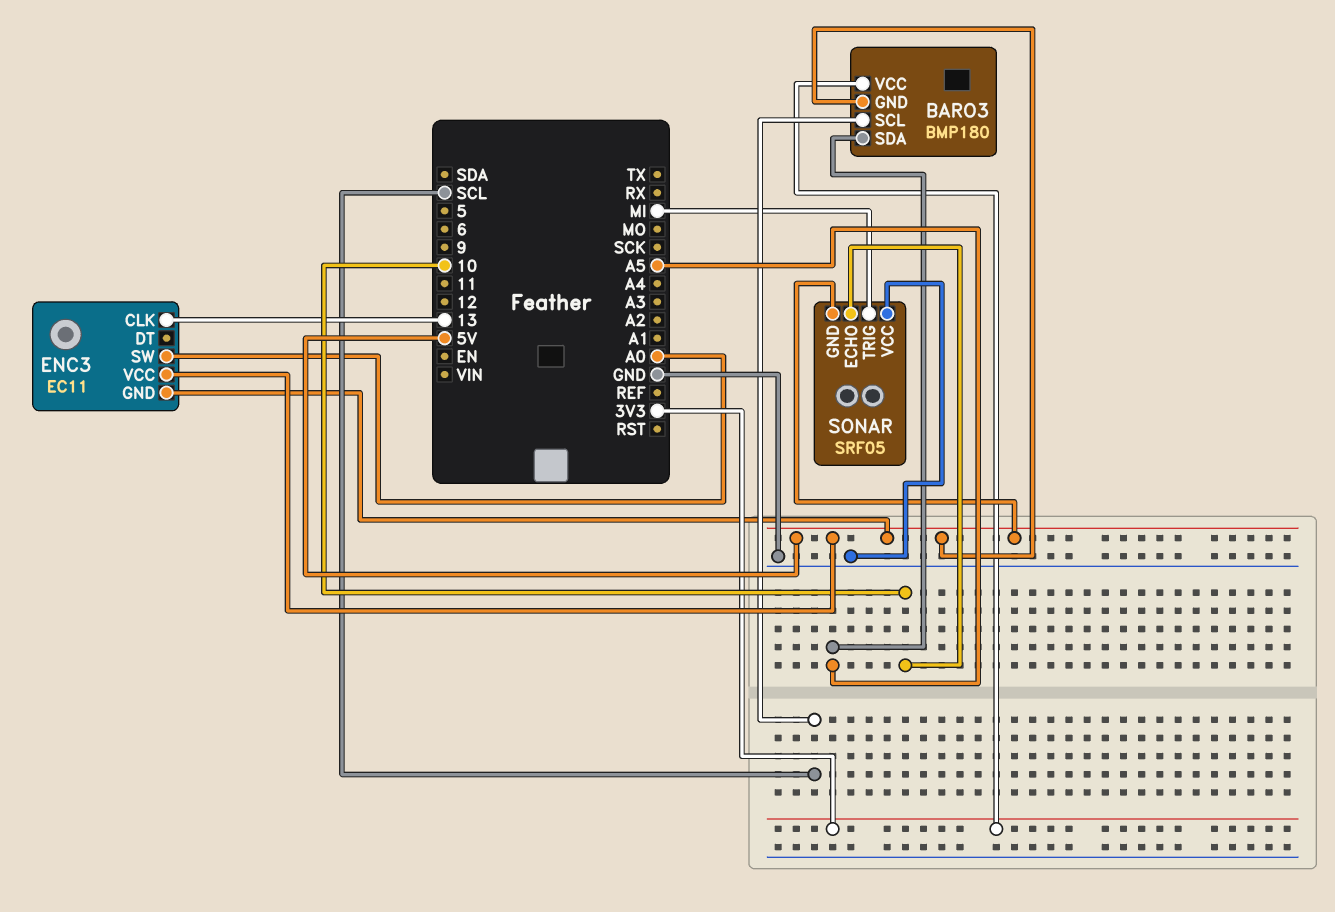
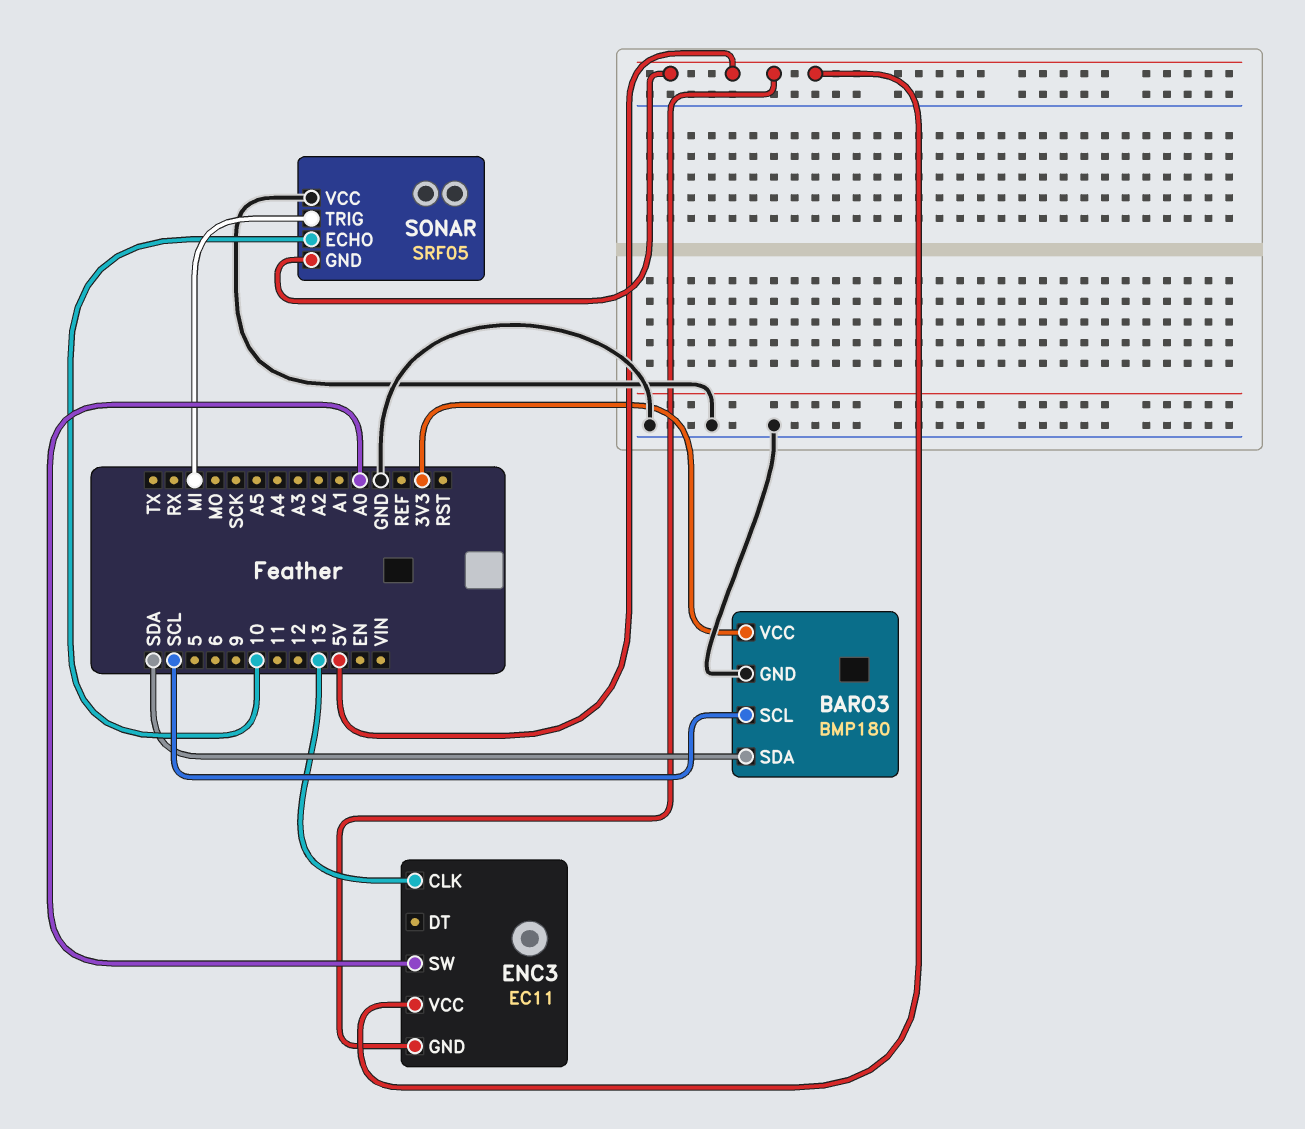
BARO3 pin GND: 5V -> GND
BARO3 pin SDA: A5 -> SDA

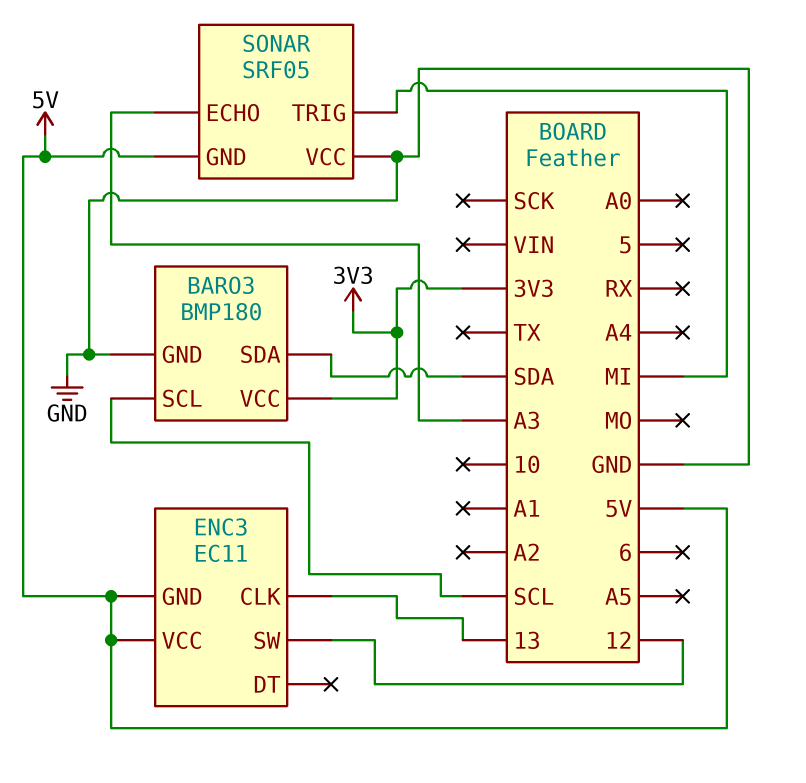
ENC3 pin SW: A0 -> 12
SONAR pin ECHO: 10 -> A3

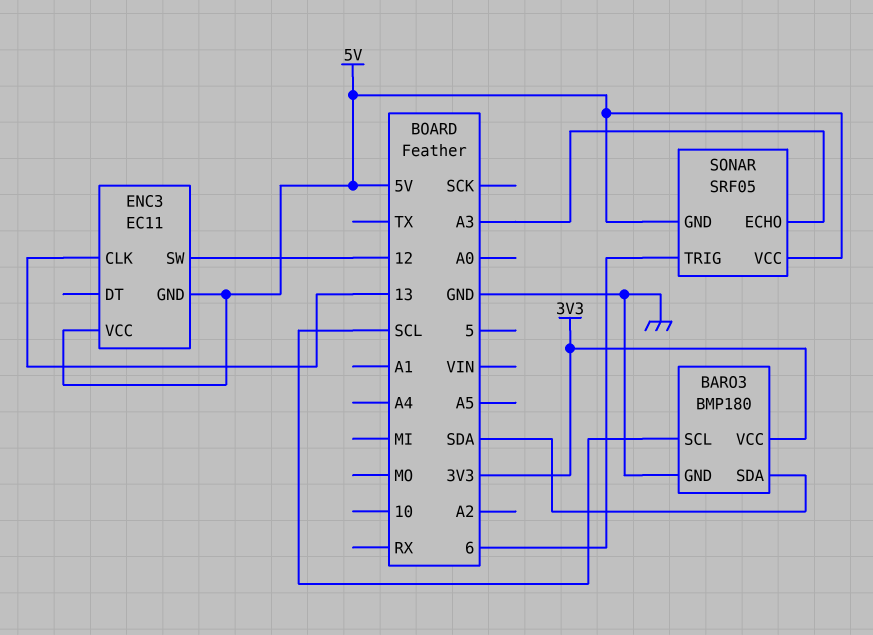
SONAR pin TRIG: MI -> 6
SONAR pin VCC: GND -> 5V

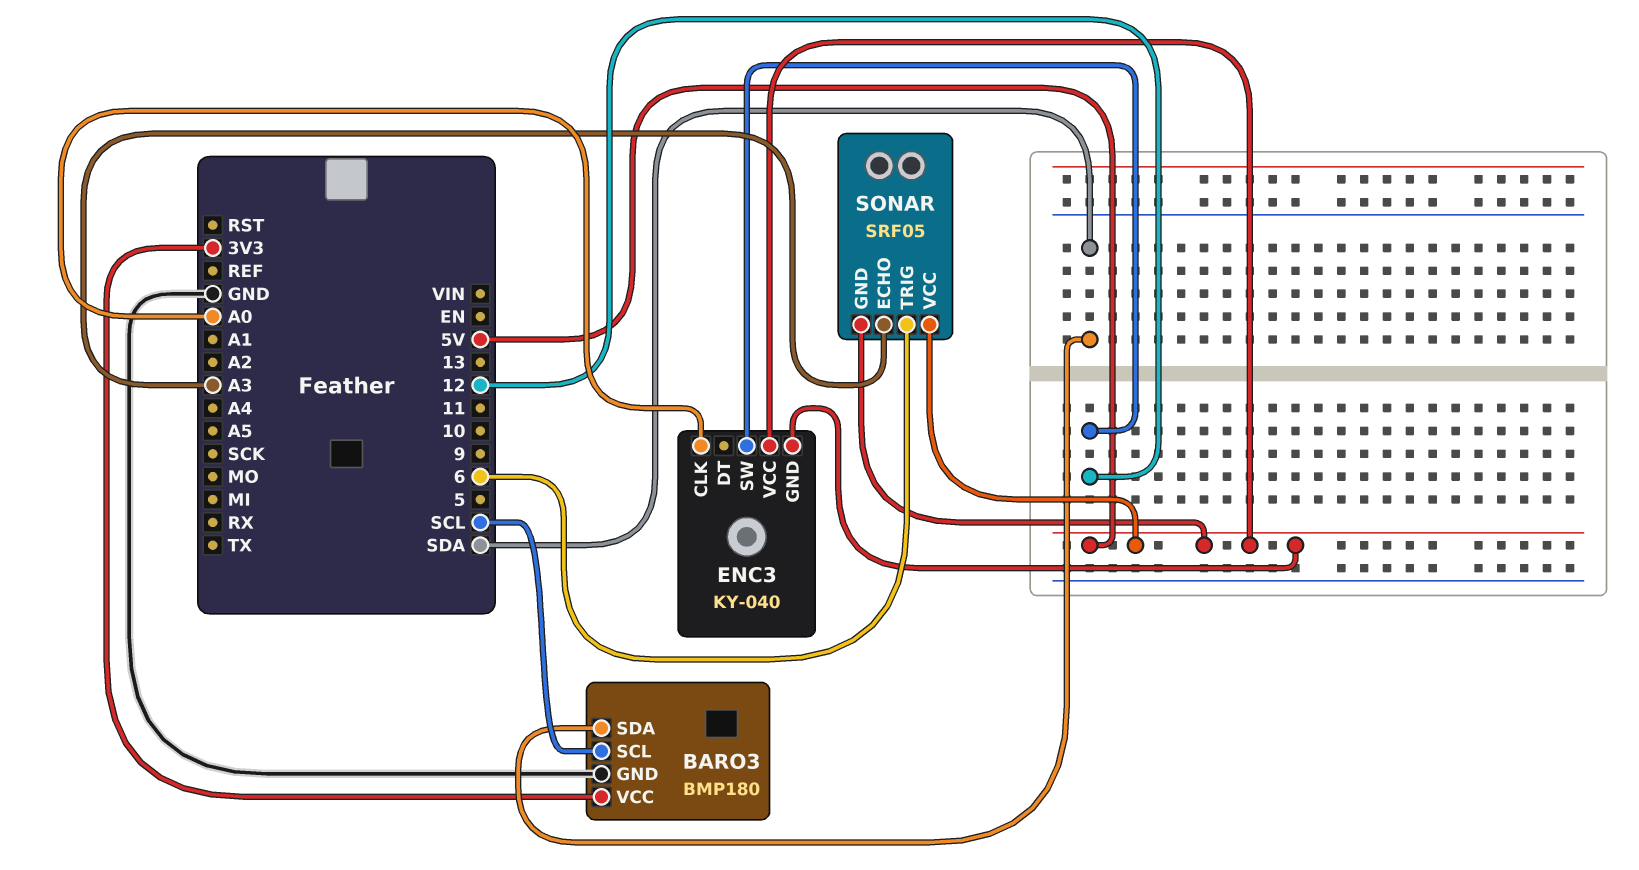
ENC3: EC11 -> KY-040
ENC3 pin CLK: 13 -> A0

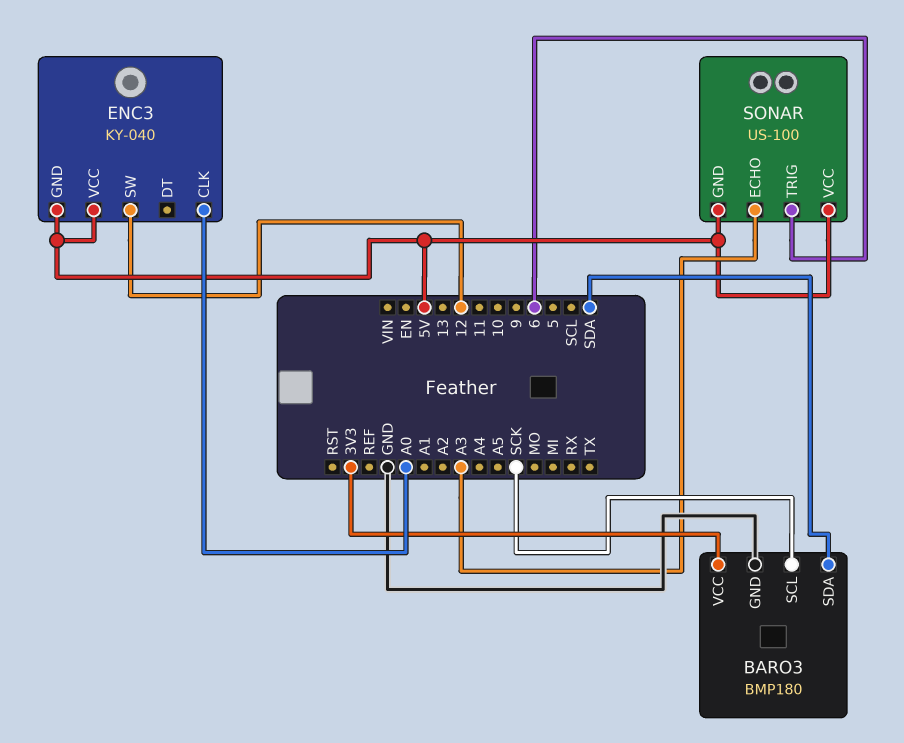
BARO3 pin SCL: SCL -> SCK
SONAR: SRF05 -> US-100

